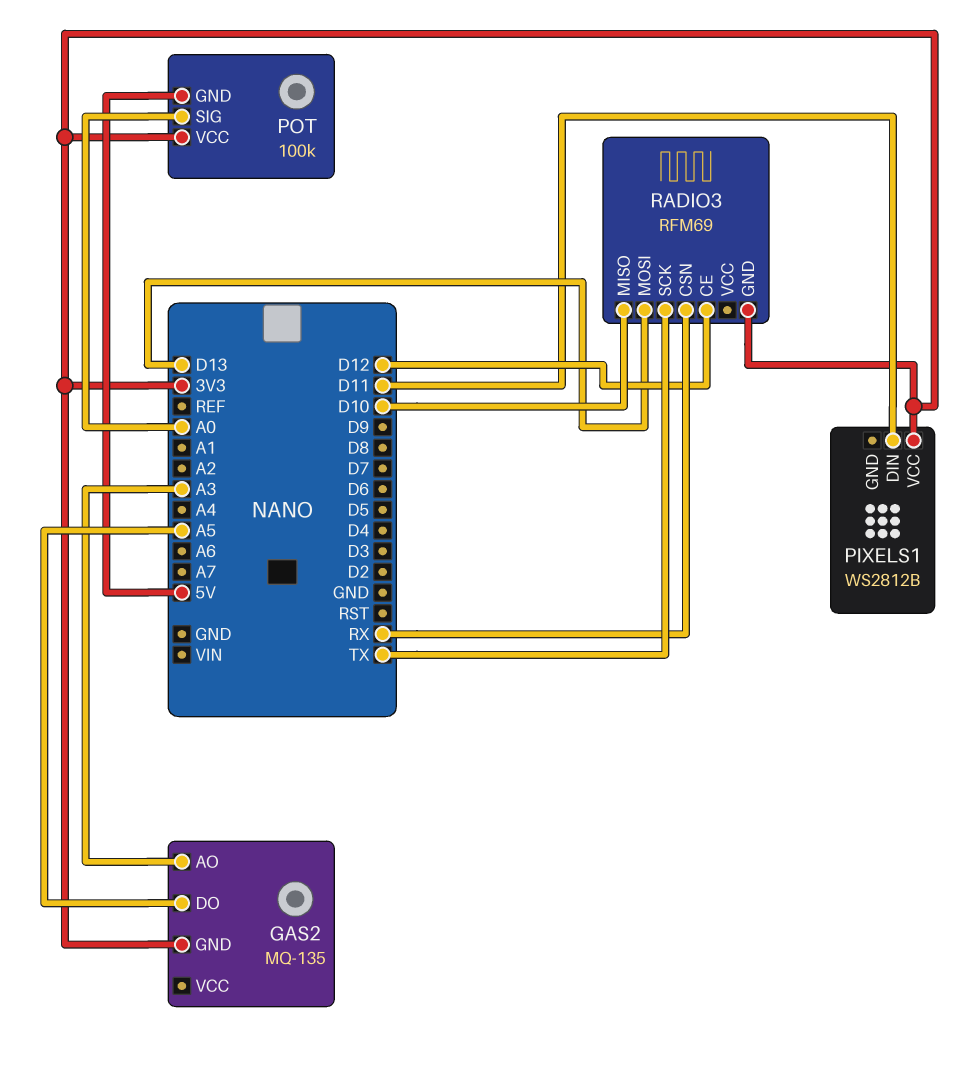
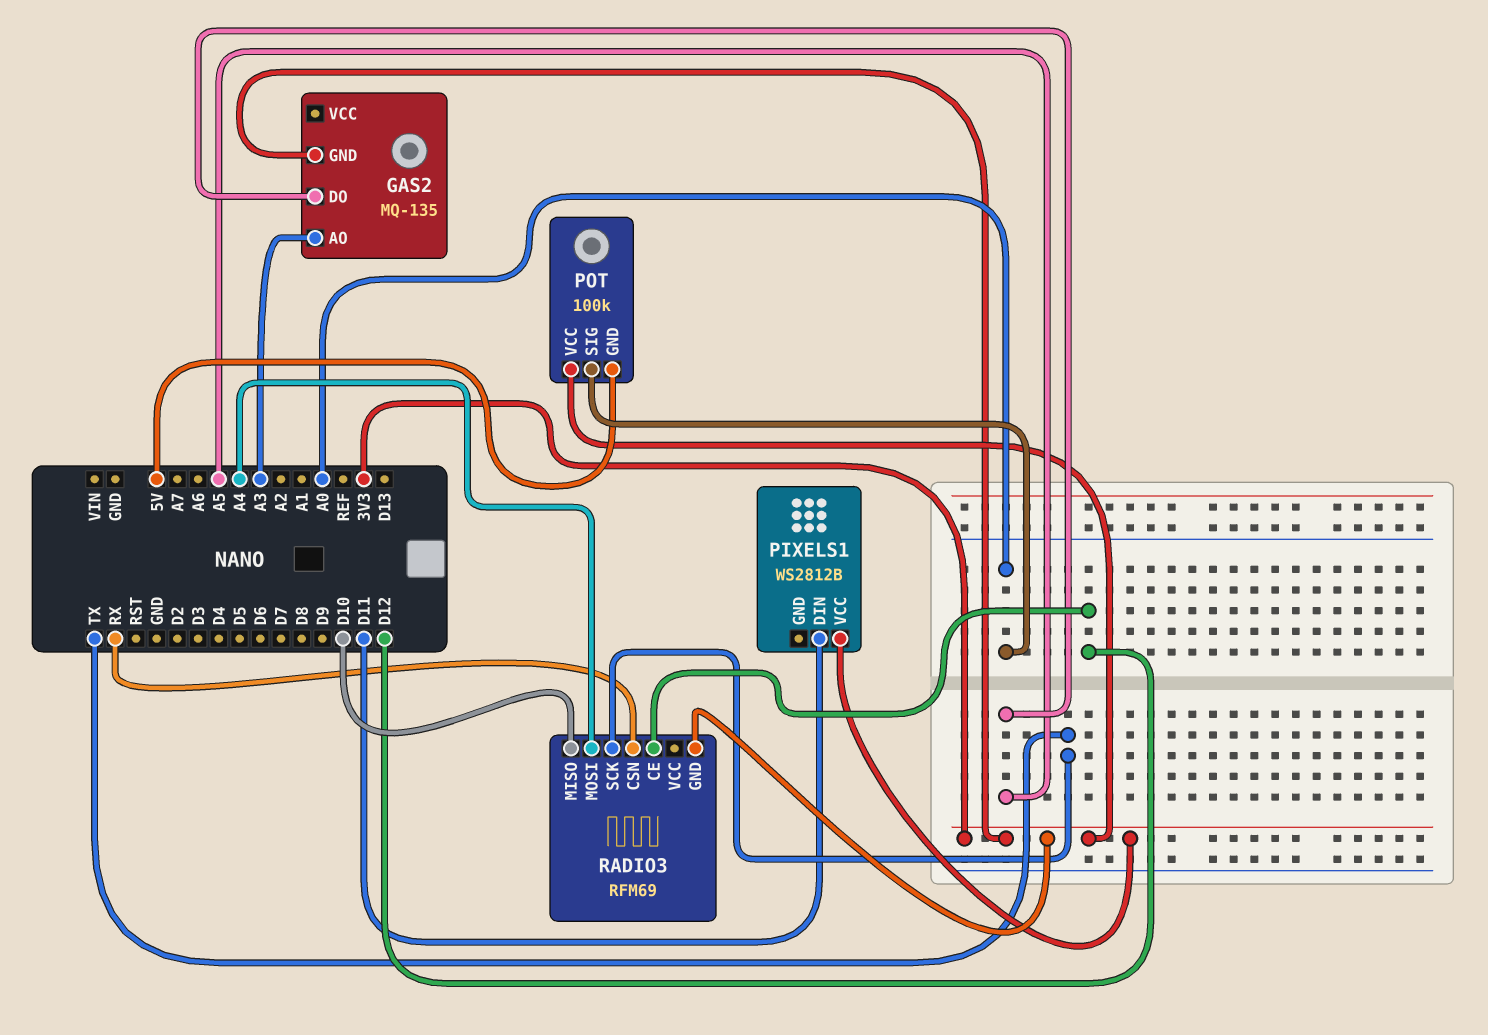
RADIO3 pin MOSI: D13 -> A4

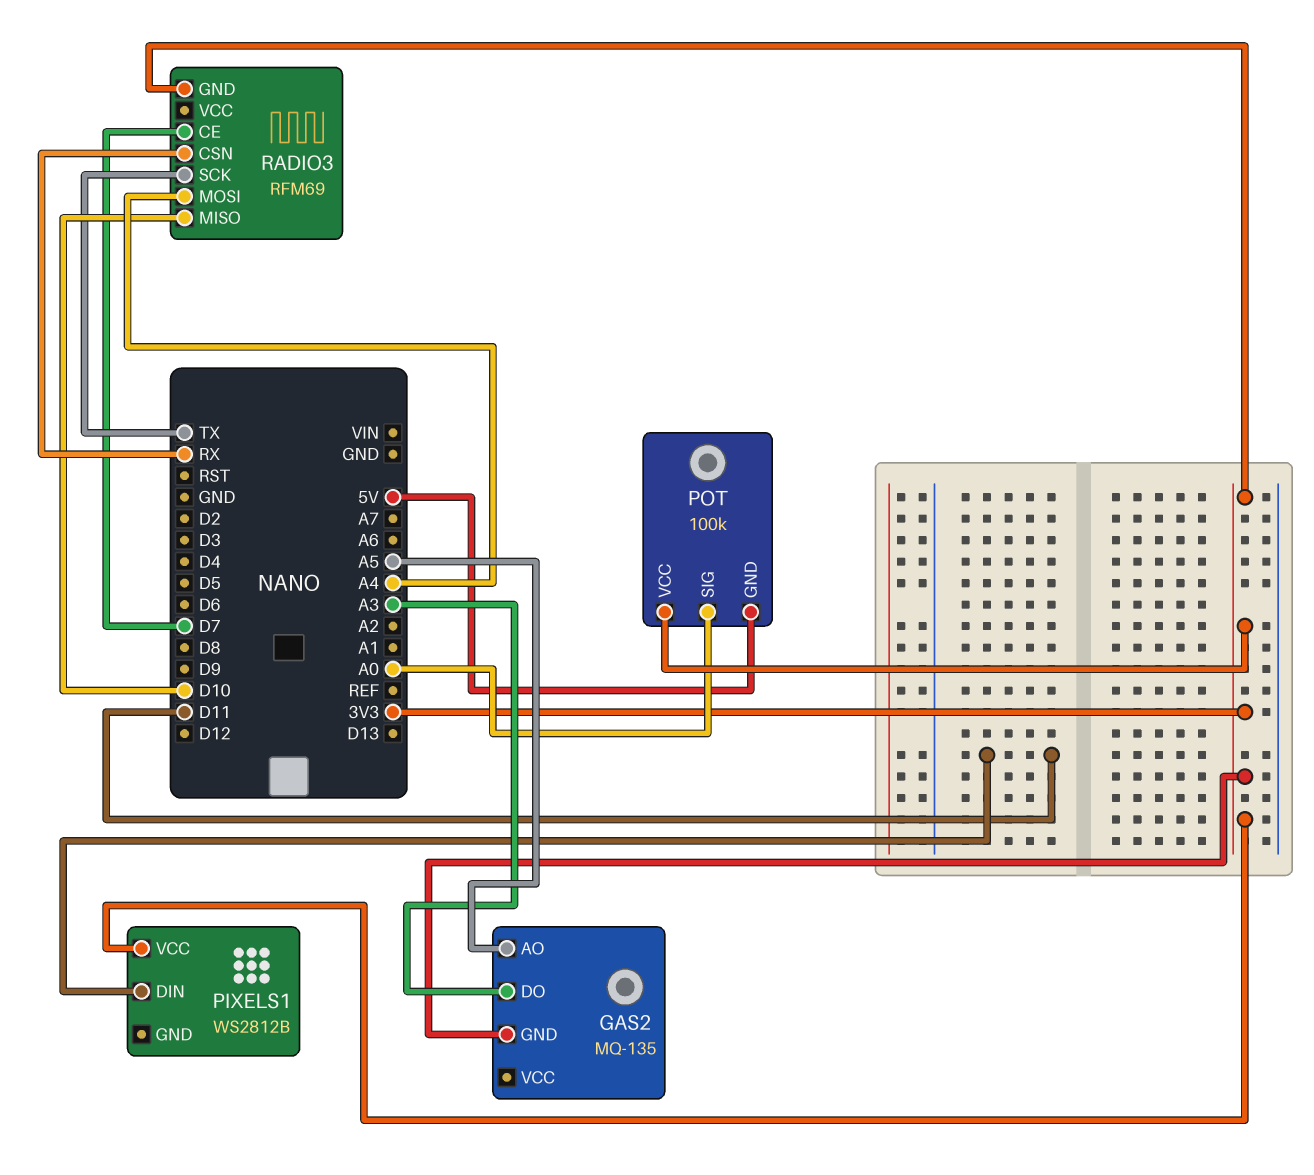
GAS2 pin AO: A3 -> A5
GAS2 pin DO: A5 -> A3
RADIO3 pin CE: D12 -> D7

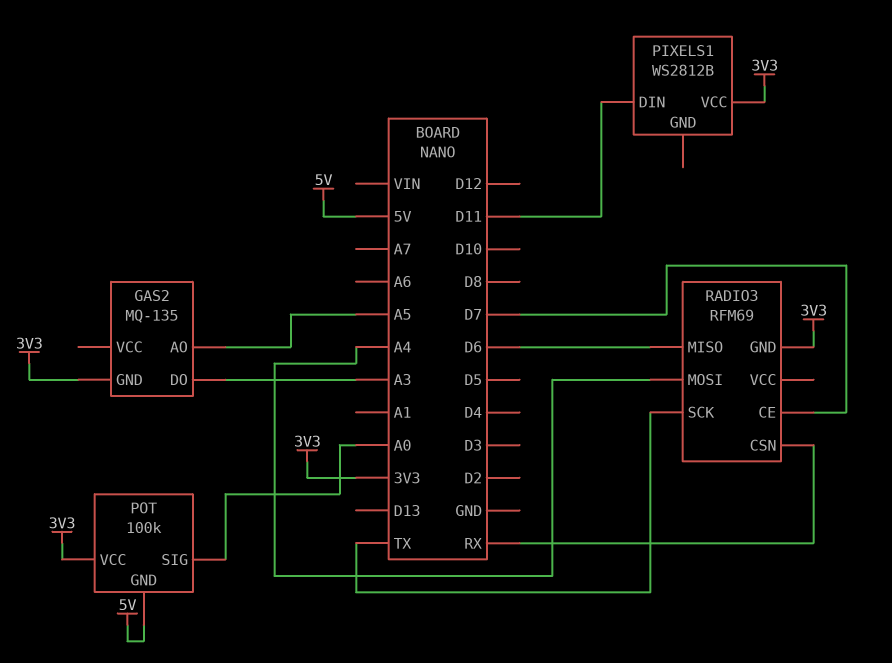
RADIO3 pin MISO: D10 -> D6

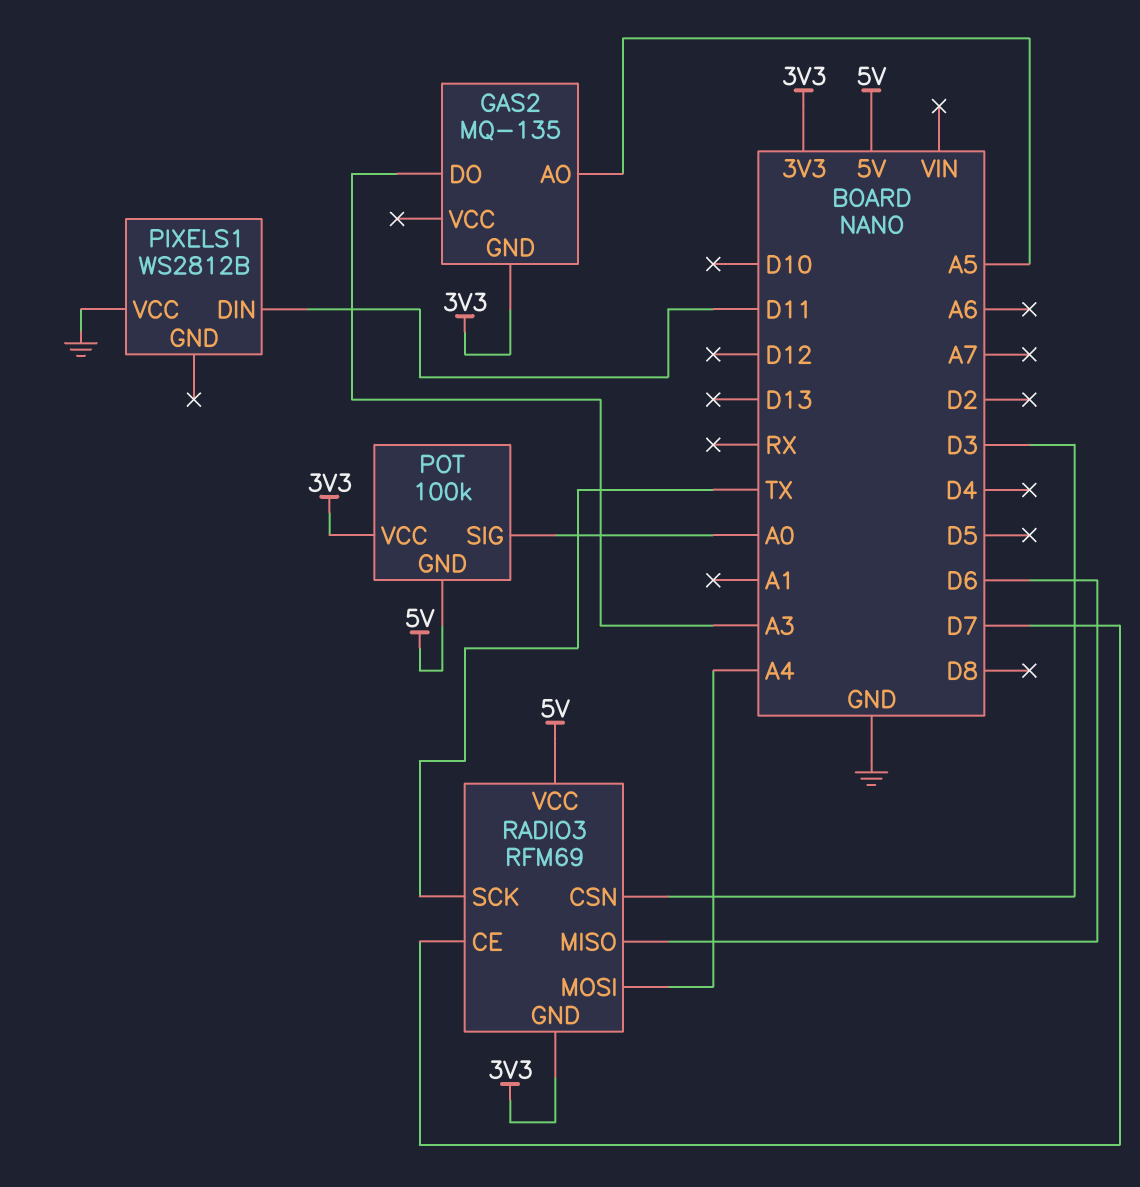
PIXELS1 pin VCC: 3V3 -> GND
RADIO3 pin CSN: RX -> D3
RADIO3 pin VCC: none -> 5V

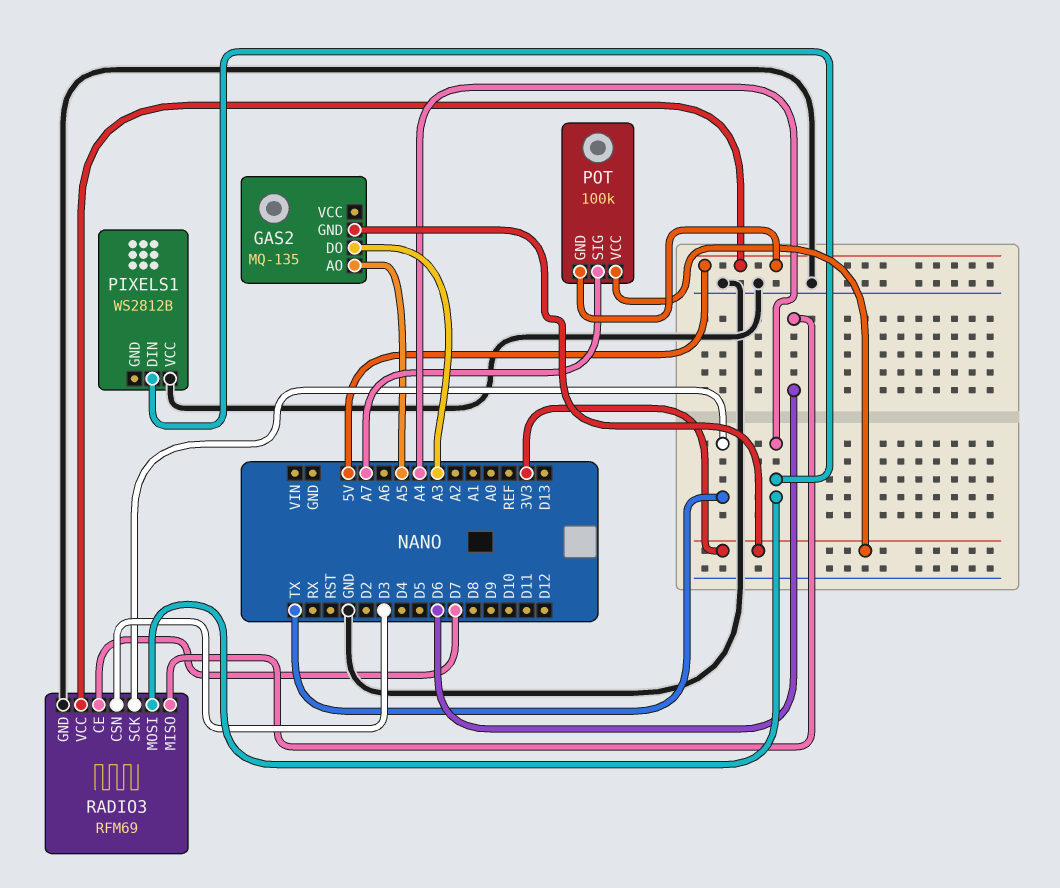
PIXELS1 pin DIN: D11 -> A4
POT pin SIG: A0 -> A7
RADIO3 pin GND: 3V3 -> GND

